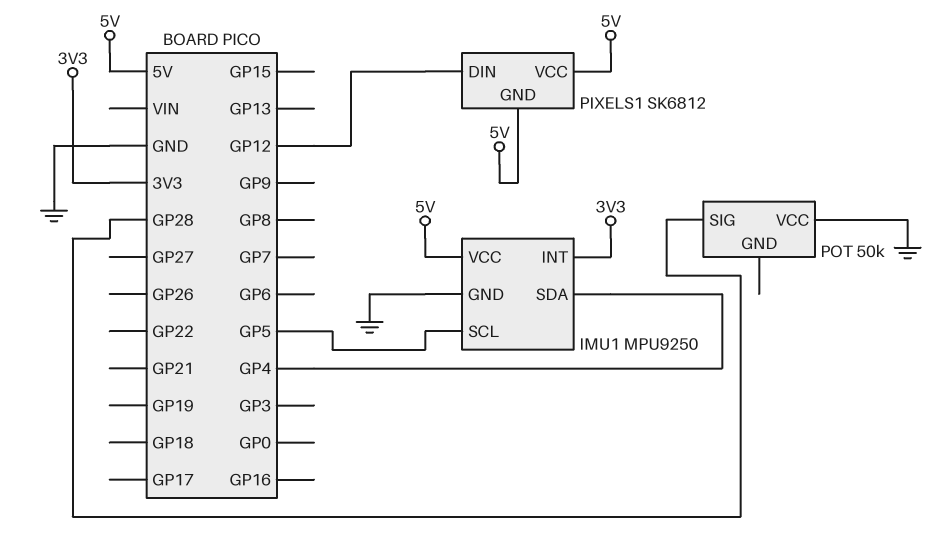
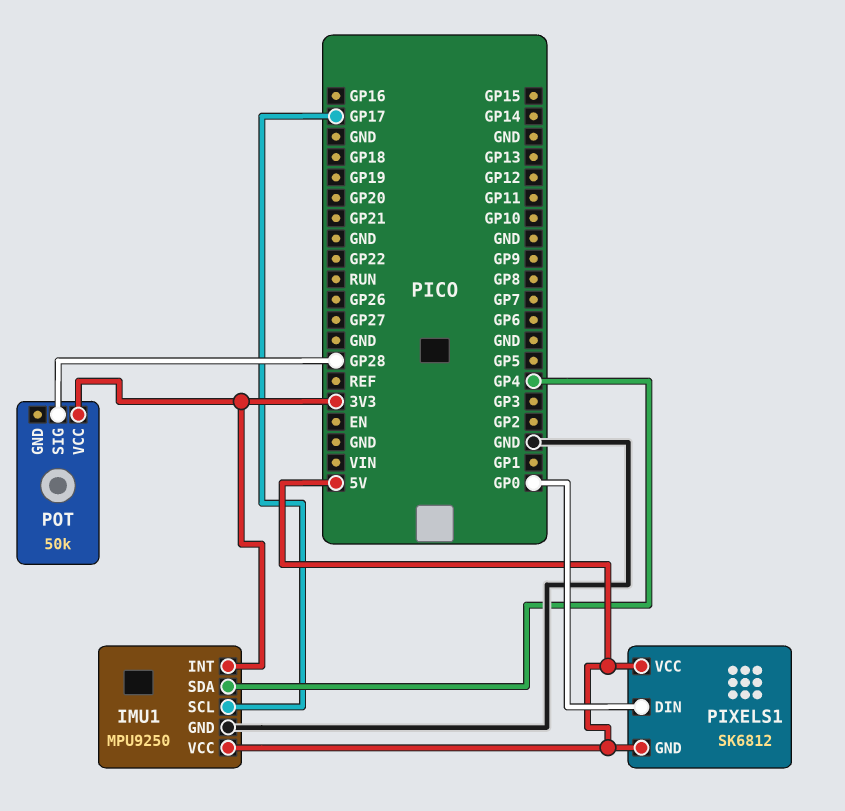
IMU1 pin SCL: GP5 -> GP17
PIXELS1 pin DIN: GP12 -> GP0
POT pin VCC: GND -> 3V3

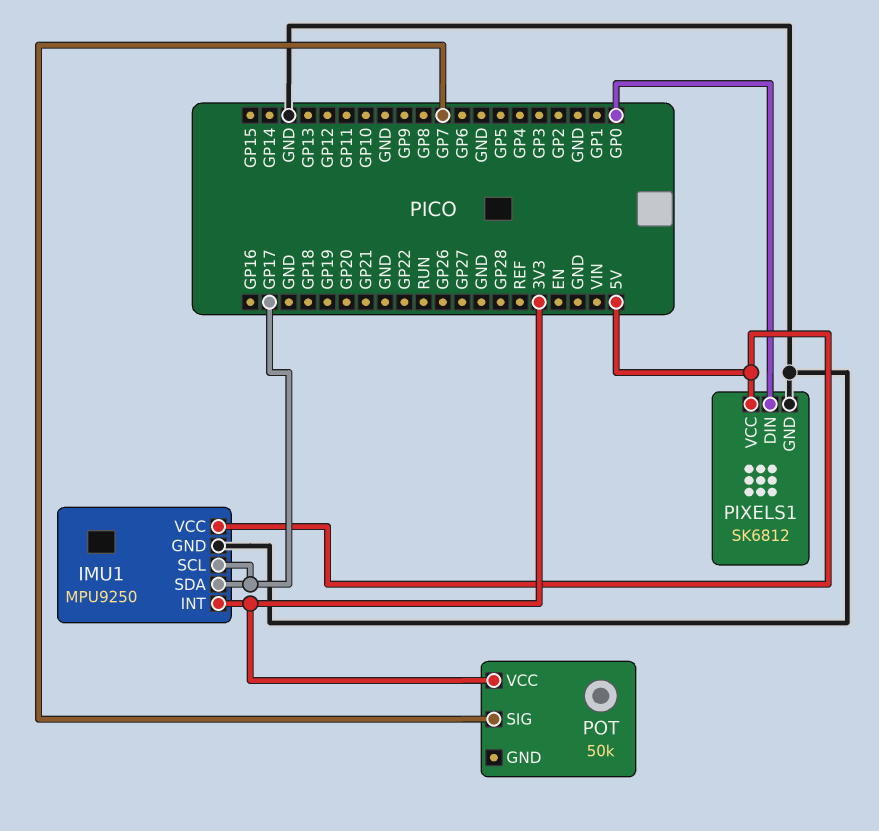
IMU1 pin SDA: GP4 -> GP17
PIXELS1 pin GND: 5V -> GND
POT pin SIG: GP28 -> GP7

